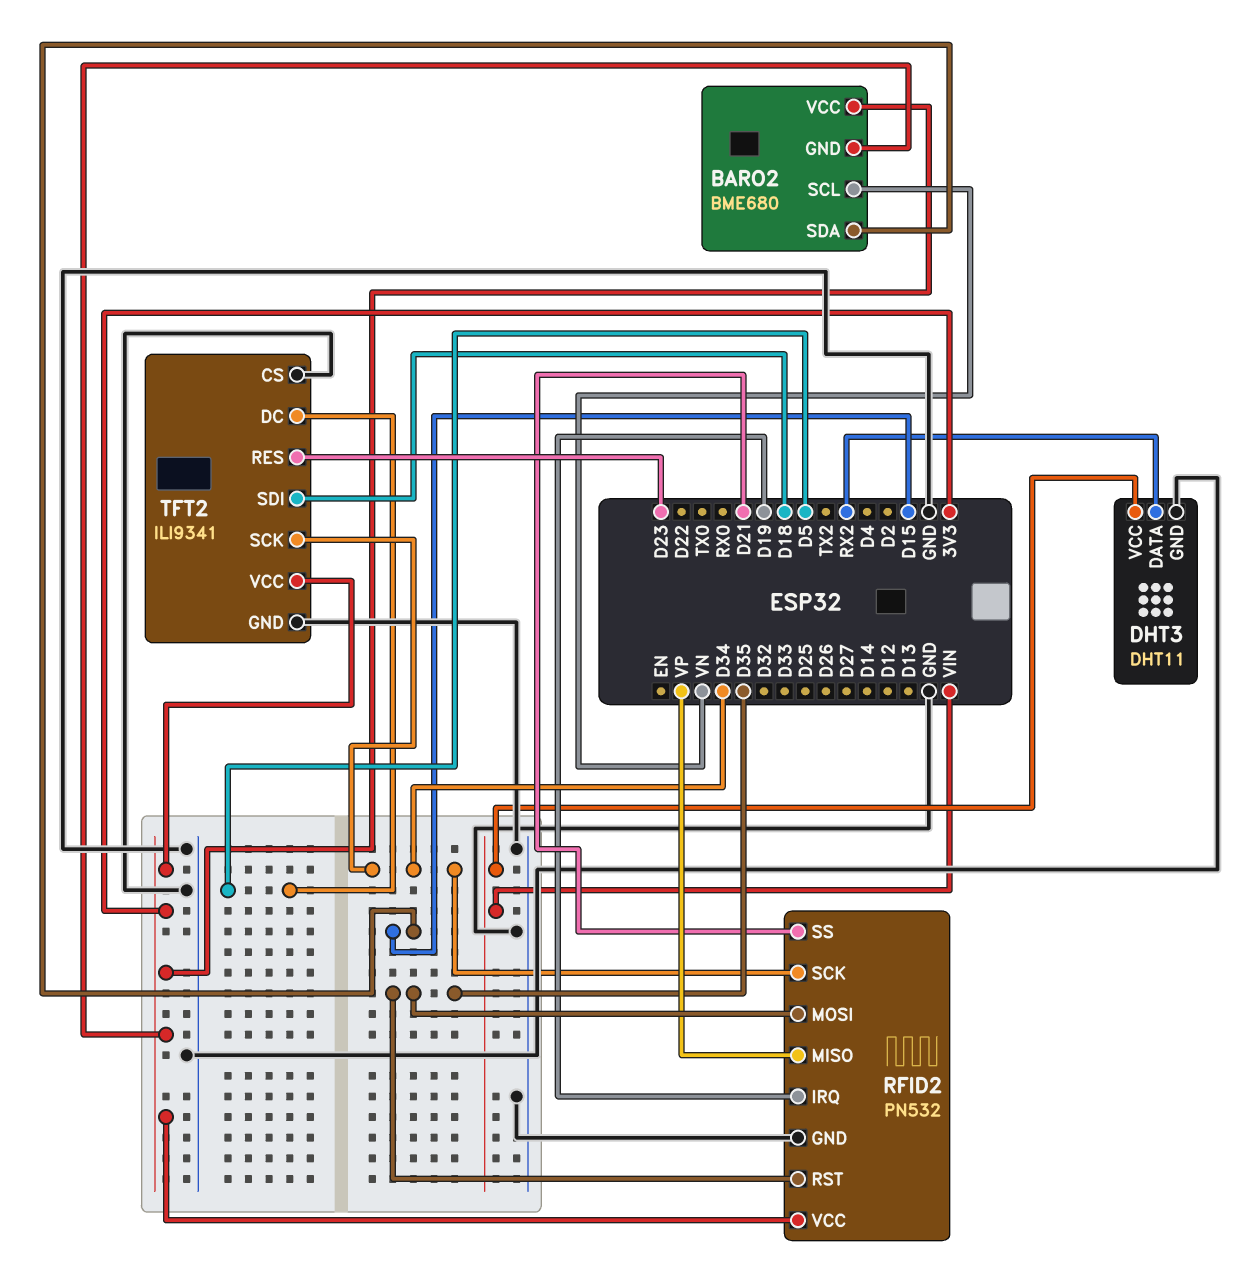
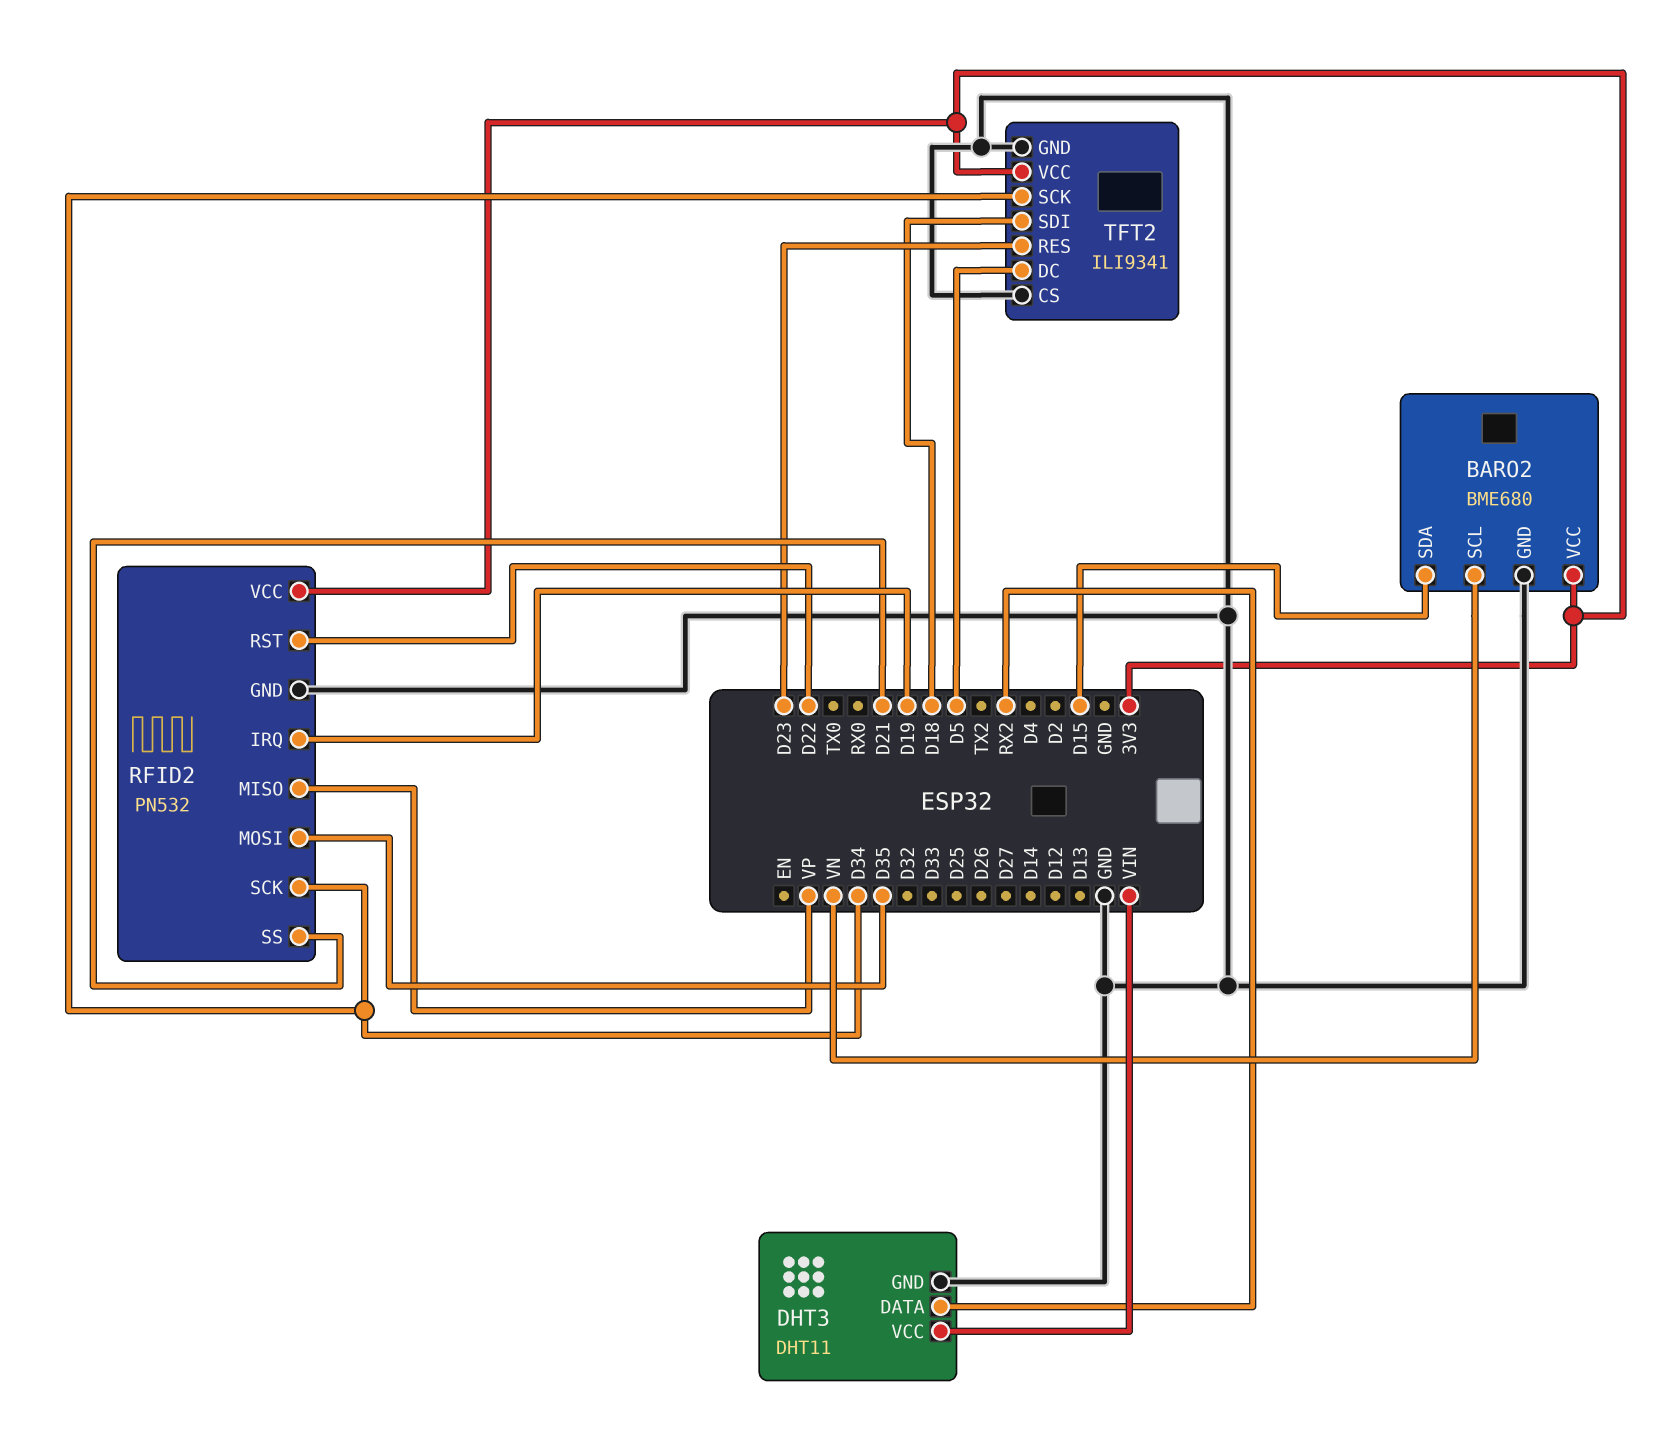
BARO2 pin GND: 3V3 -> GND
RFID2 pin RST: D35 -> D22

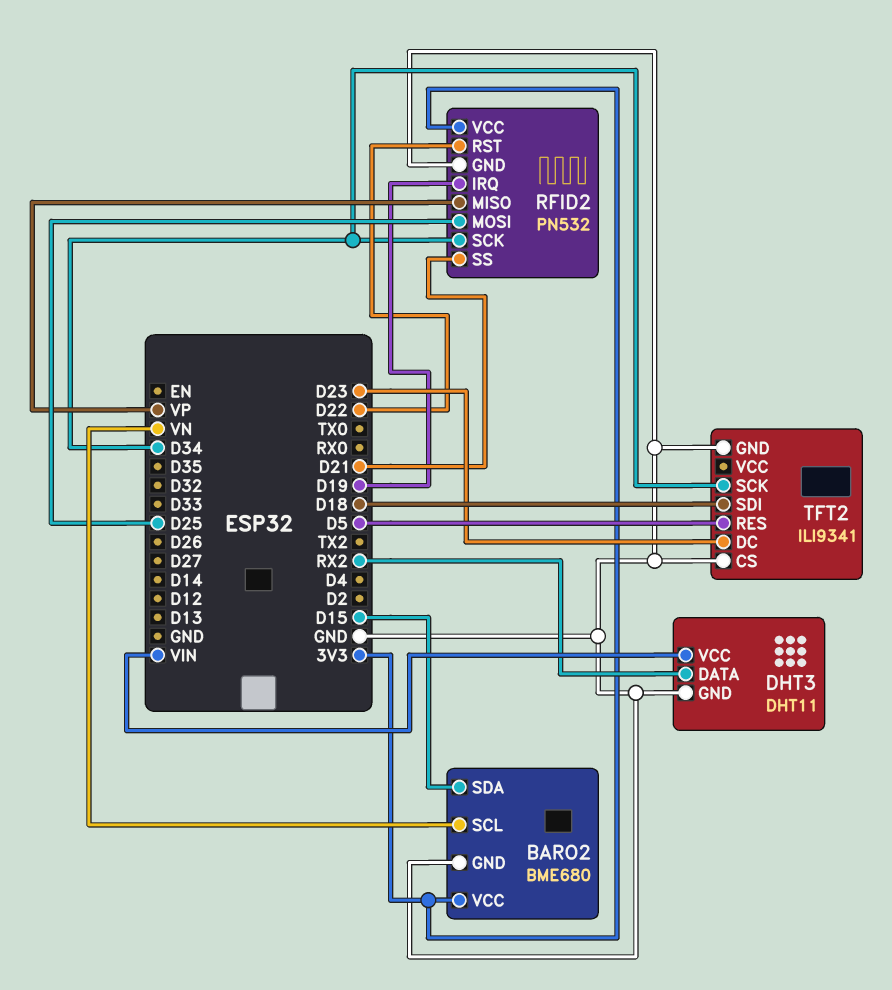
RFID2 pin MOSI: D35 -> D25
TFT2 pin DC: D5 -> D23
TFT2 pin RES: D23 -> D5
TFT2 pin VCC: 3V3 -> none

